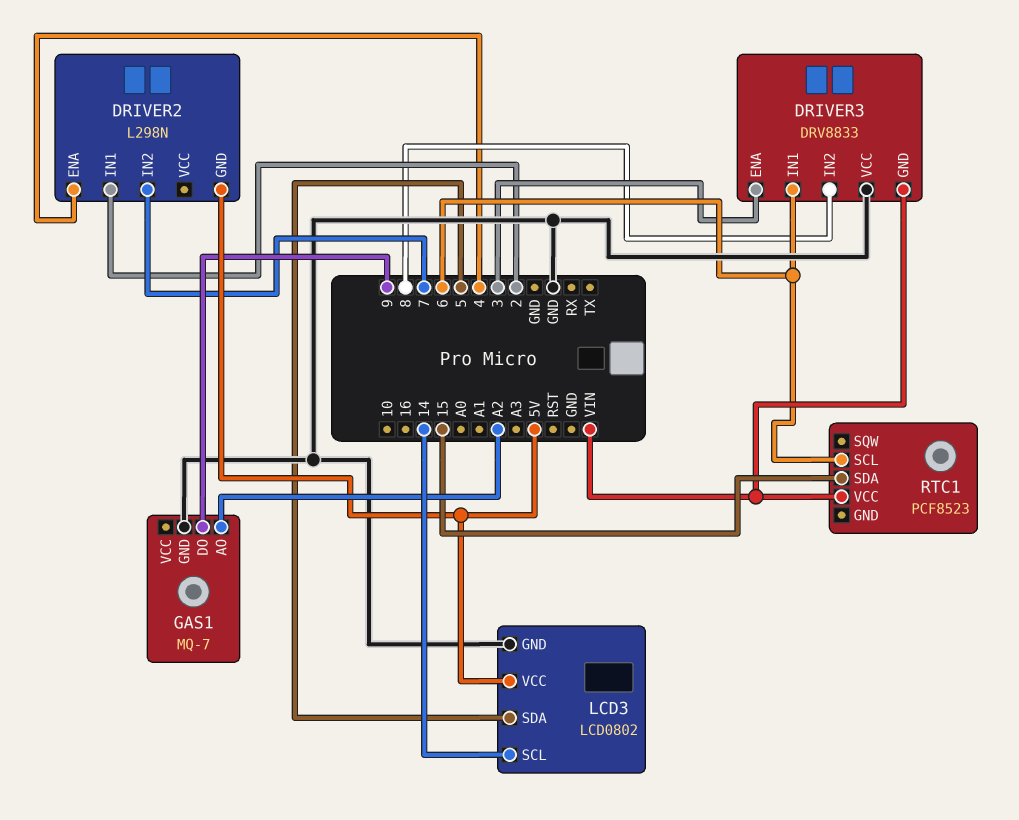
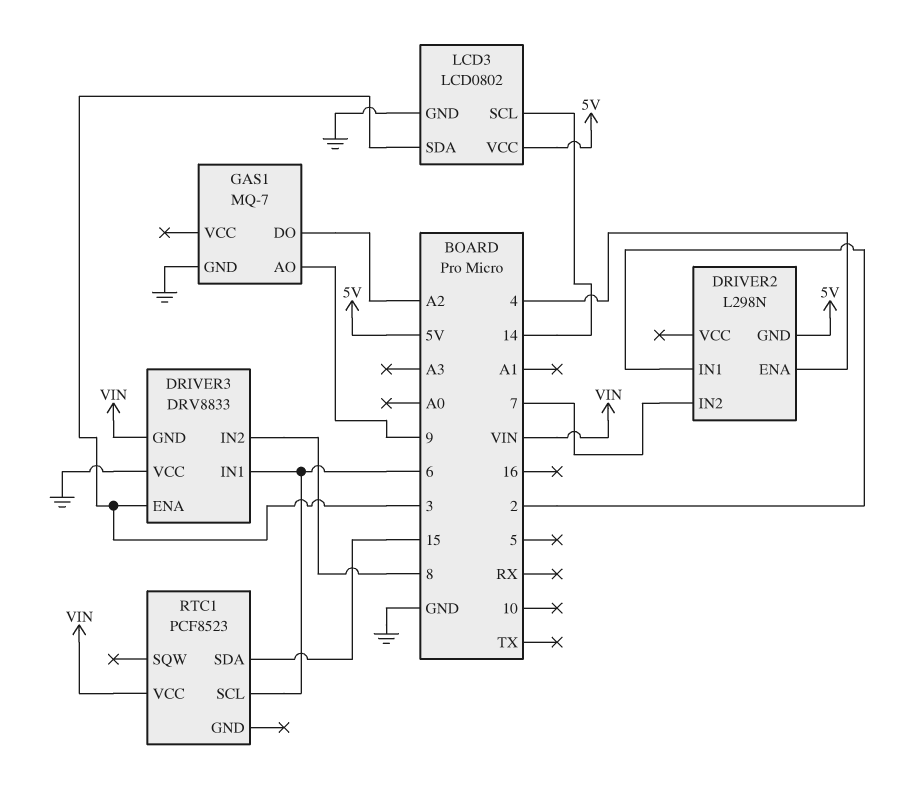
GAS1 pin AO: A2 -> 9
GAS1 pin DO: 9 -> A2
LCD3 pin SDA: 5 -> 3

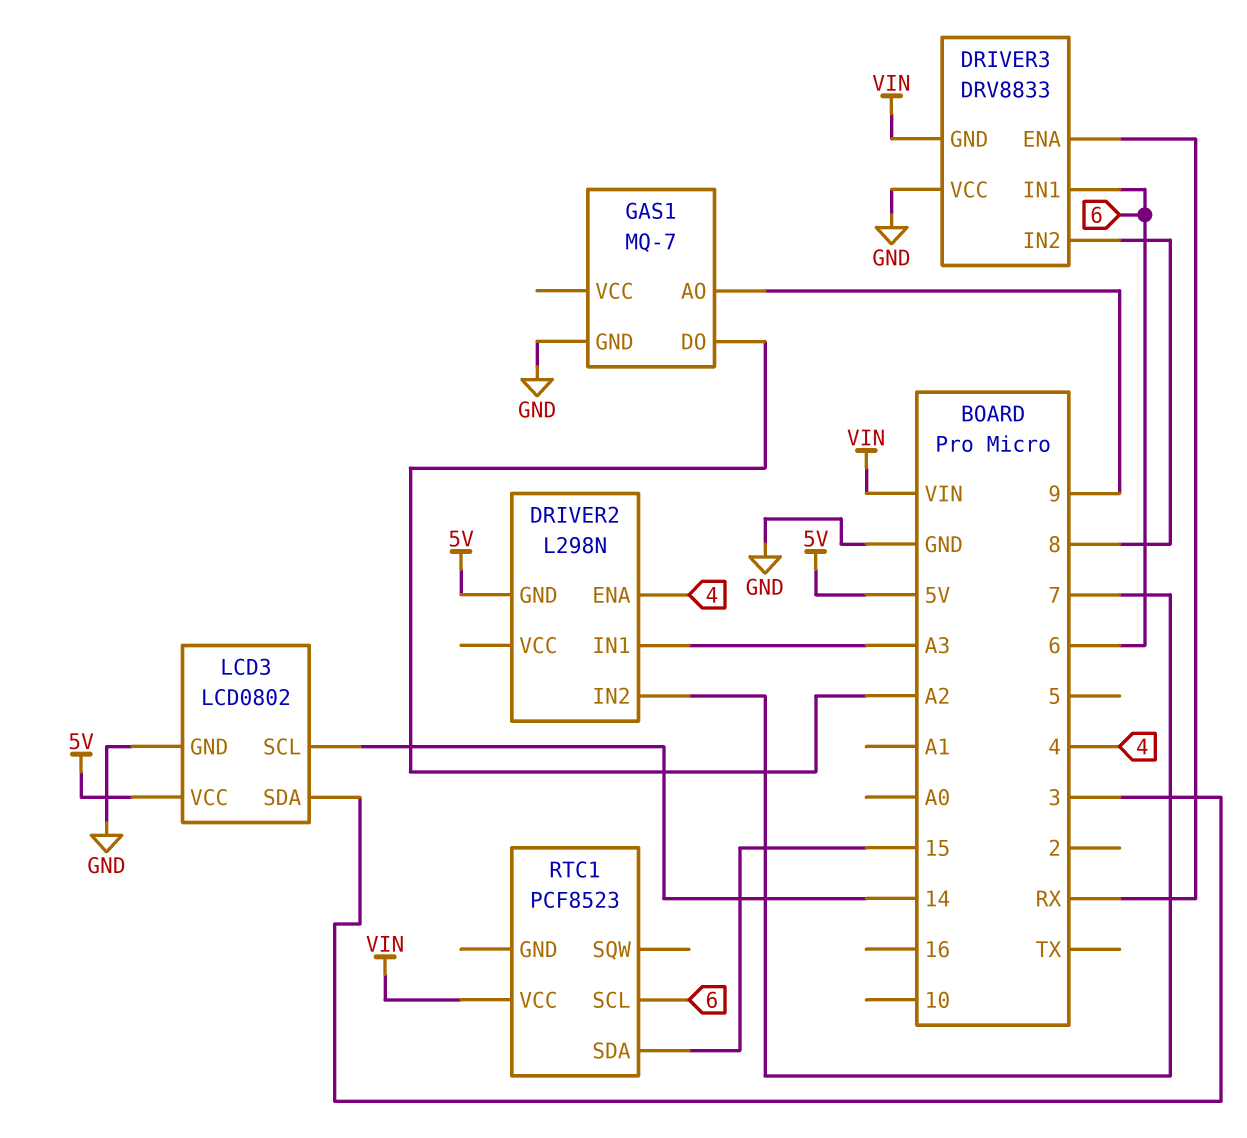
DRIVER2 pin IN1: 2 -> A3
DRIVER3 pin ENA: 3 -> RX

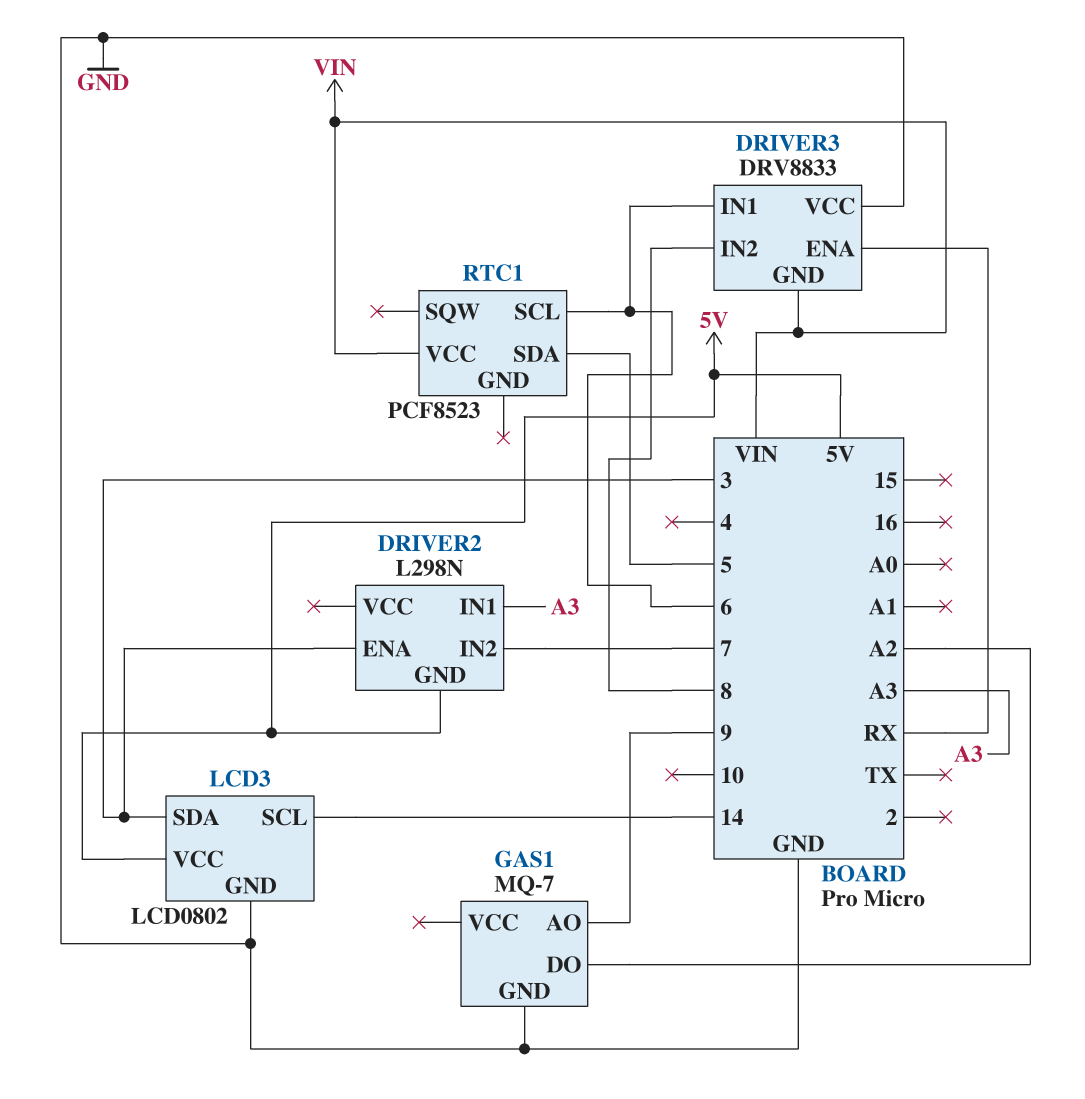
DRIVER2 pin ENA: 4 -> 3
RTC1 pin SDA: 15 -> 5

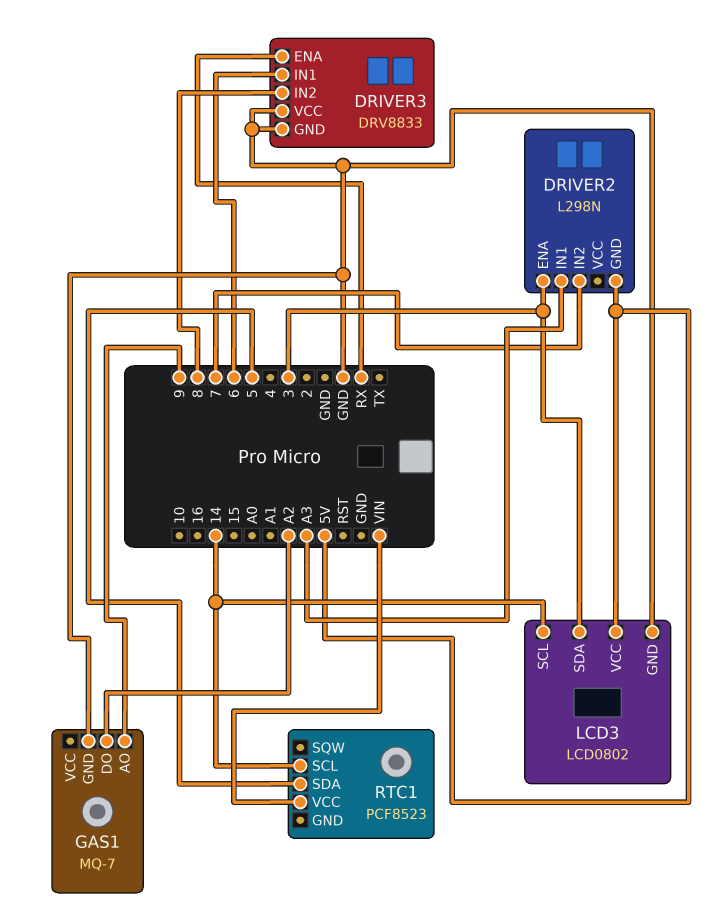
DRIVER3 pin GND: VIN -> GND
RTC1 pin SCL: 6 -> 14

